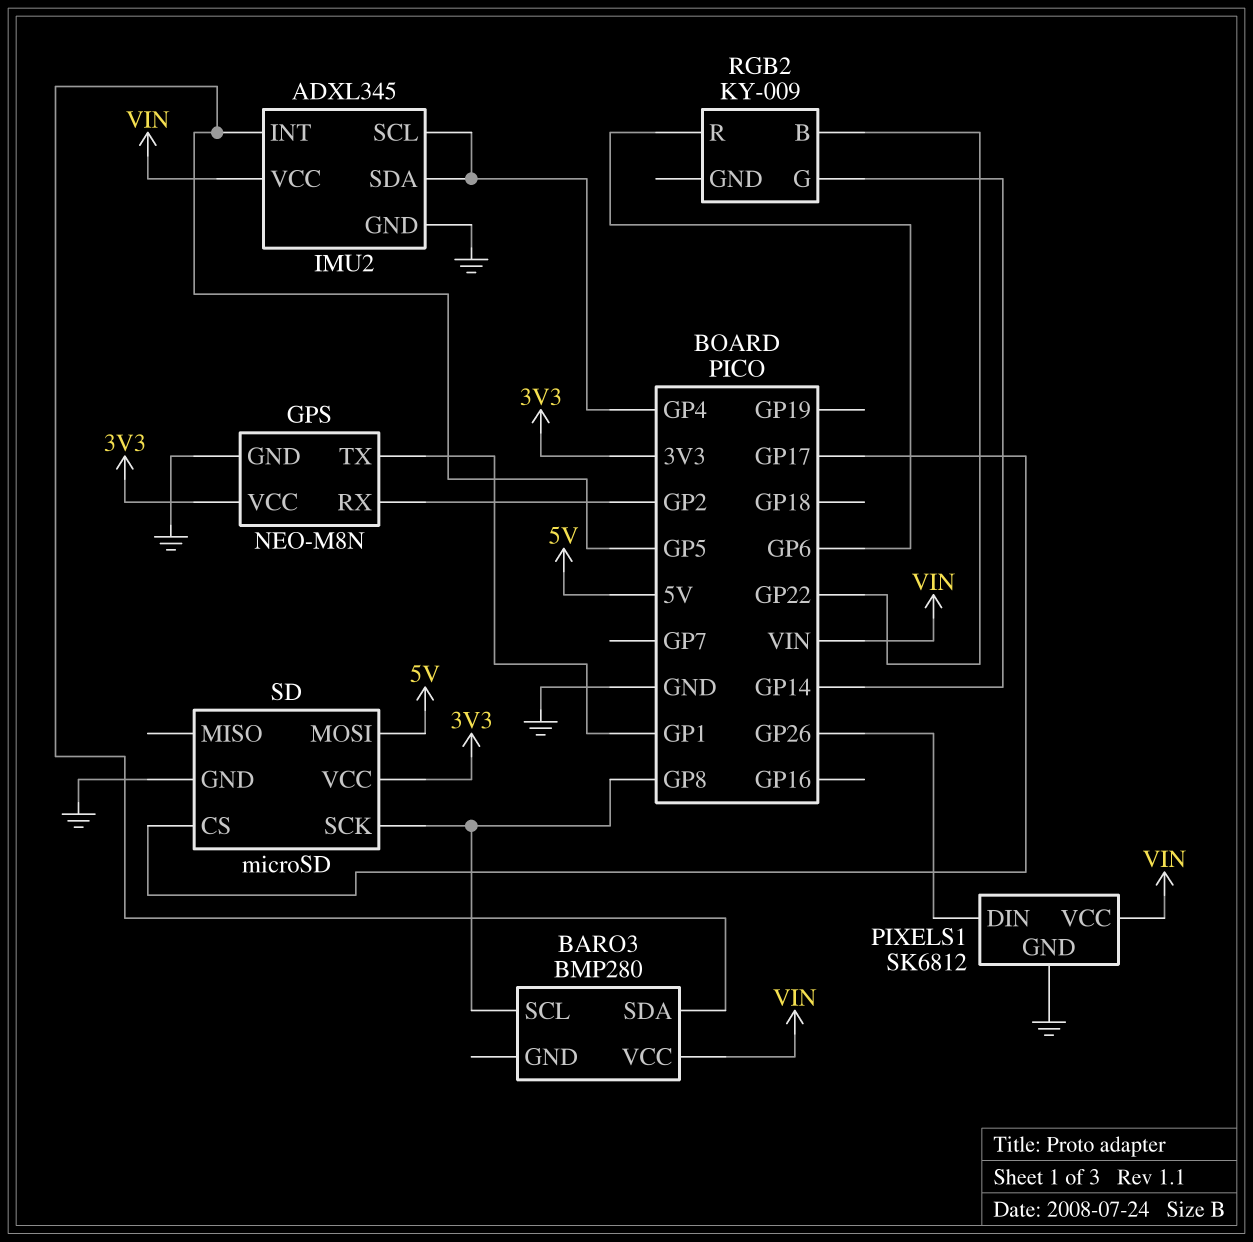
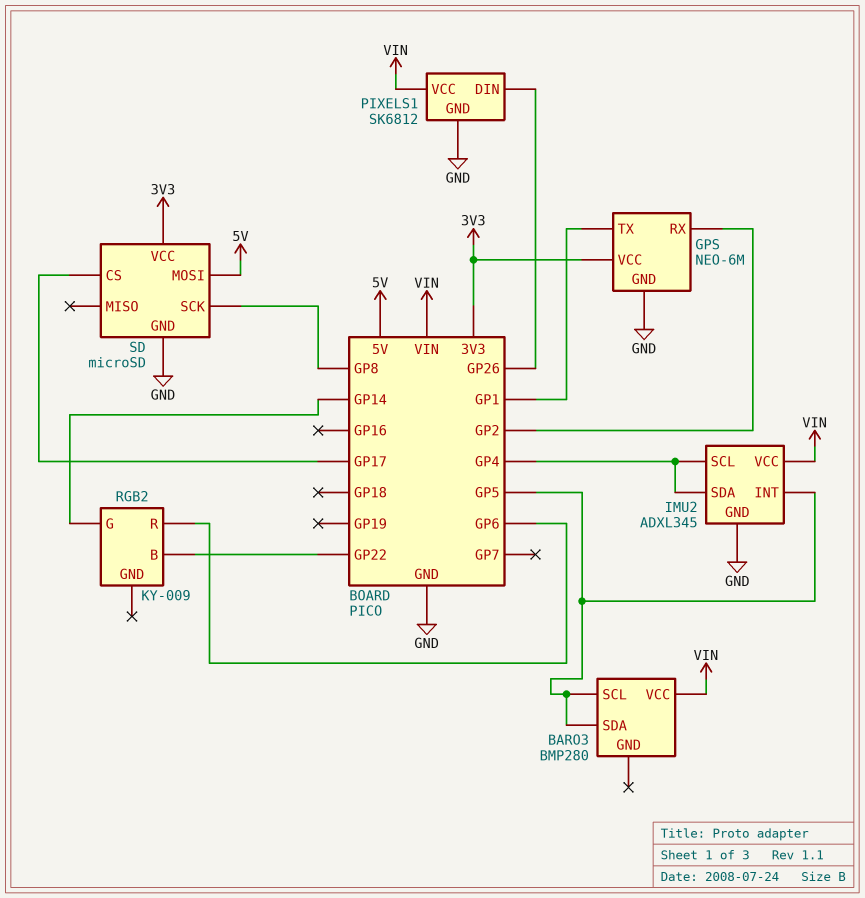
BARO3 pin SCL: GP8 -> GP5
GPS: NEO-M8N -> NEO-6M

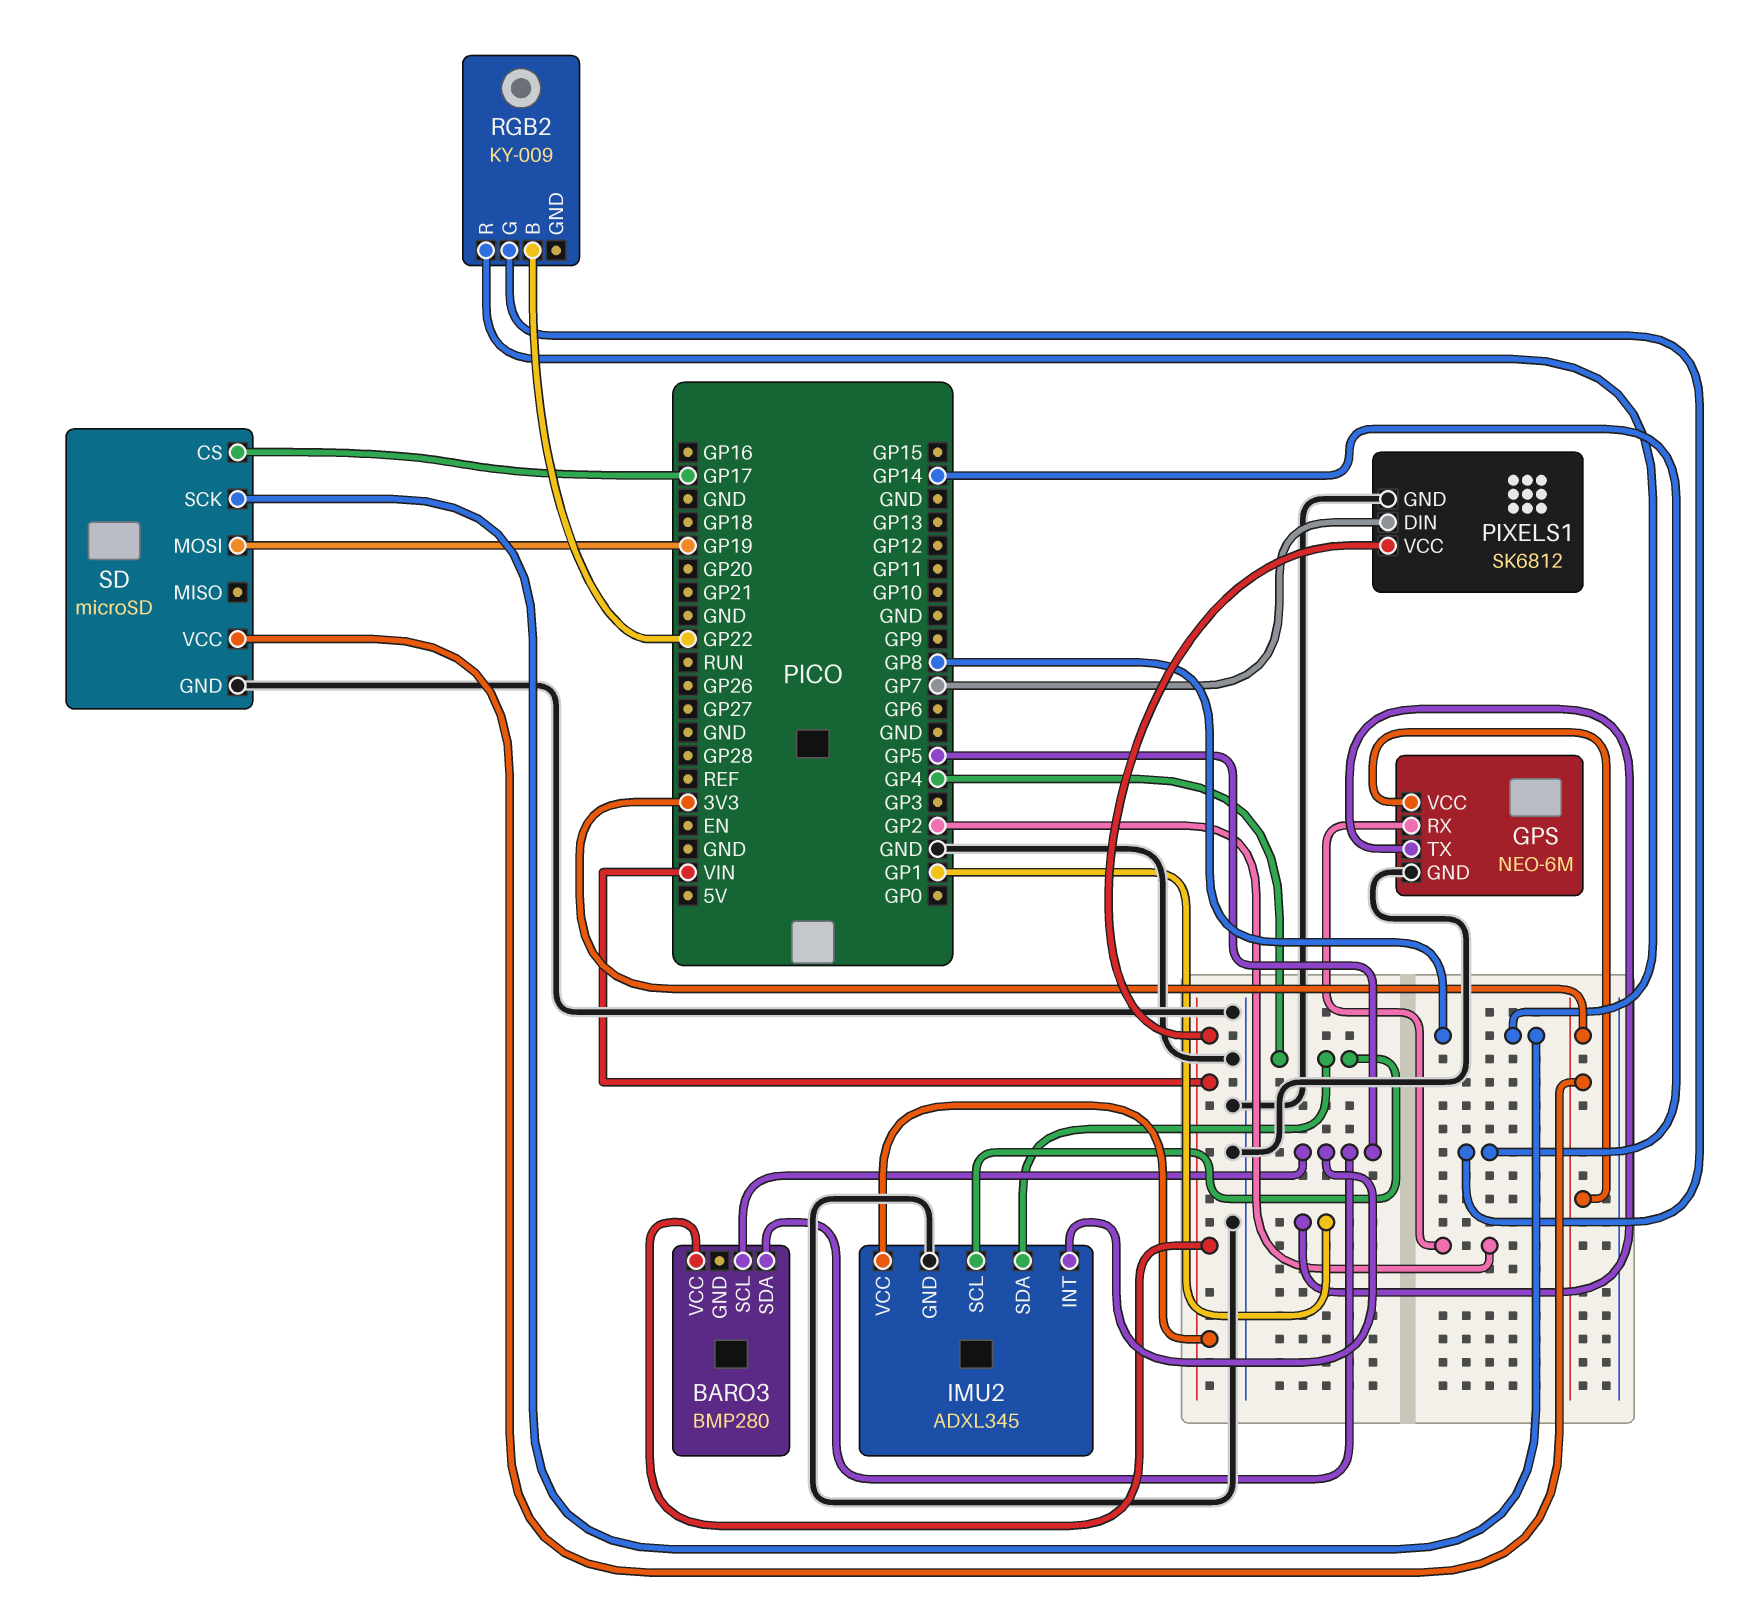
PIXELS1 pin DIN: GP26 -> GP7
RGB2 pin R: GP6 -> GP8
SD pin MOSI: 5V -> GP19

